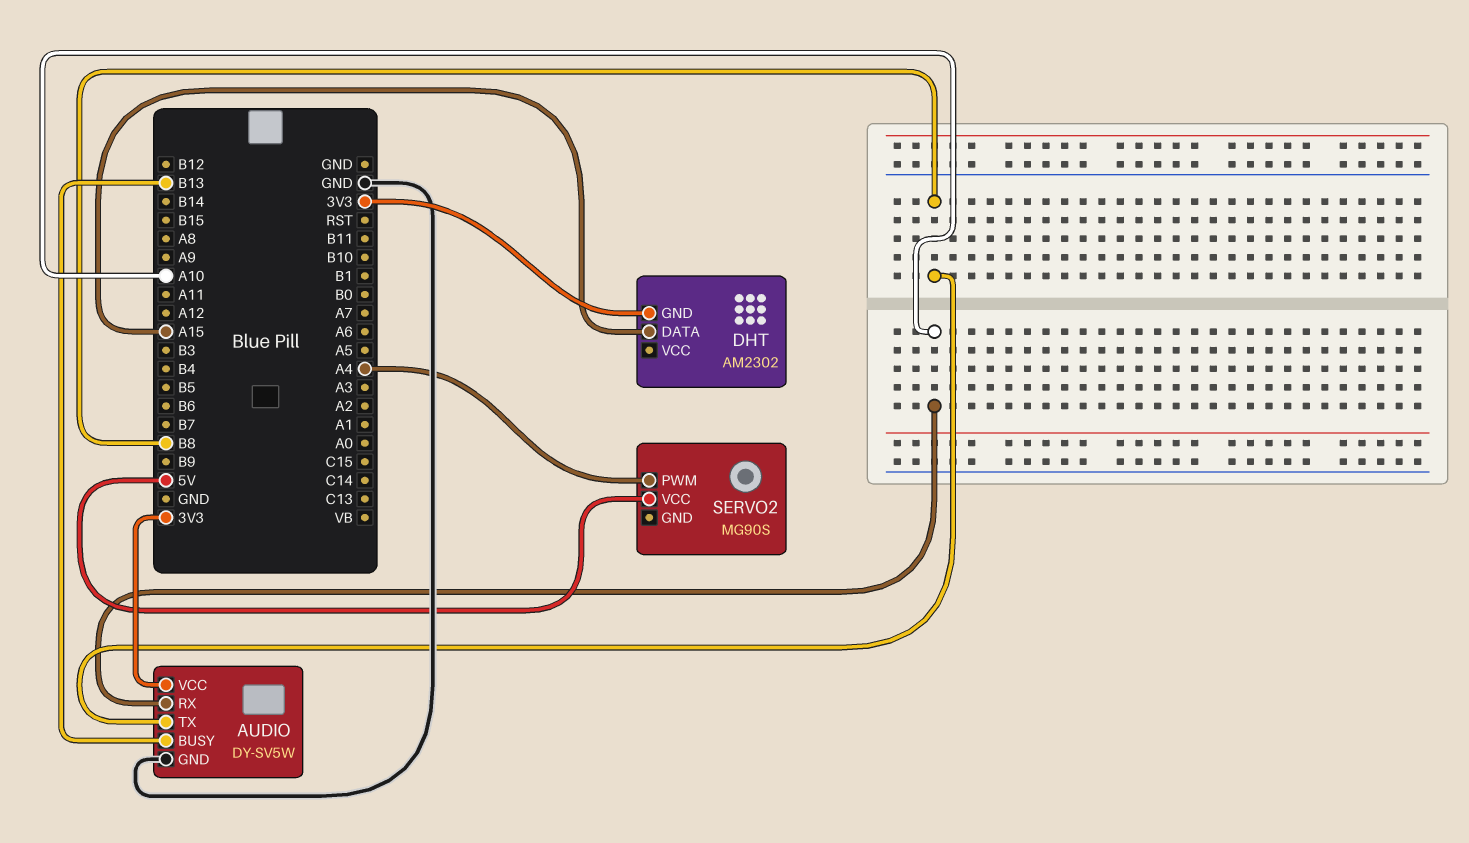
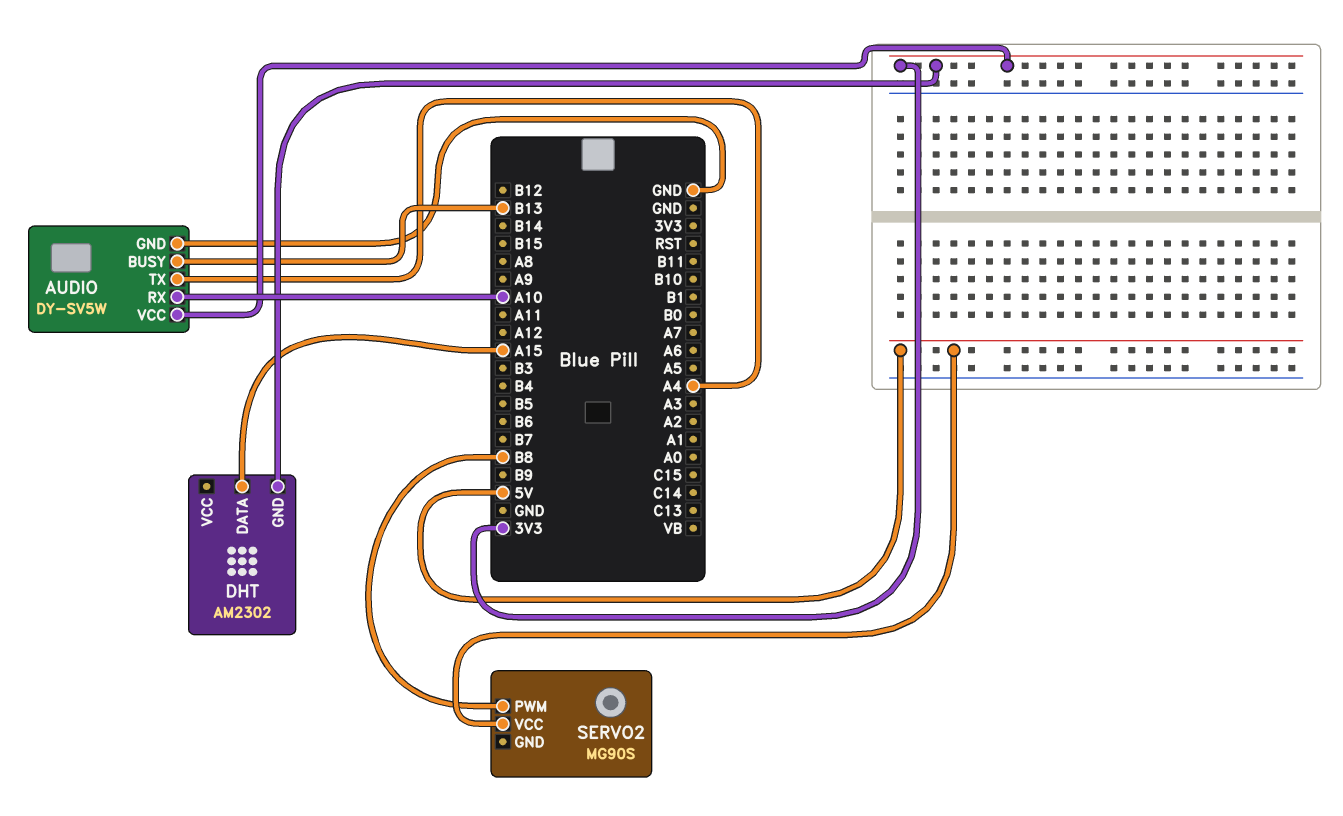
AUDIO pin TX: B8 -> A4
SERVO2 pin PWM: A4 -> B8

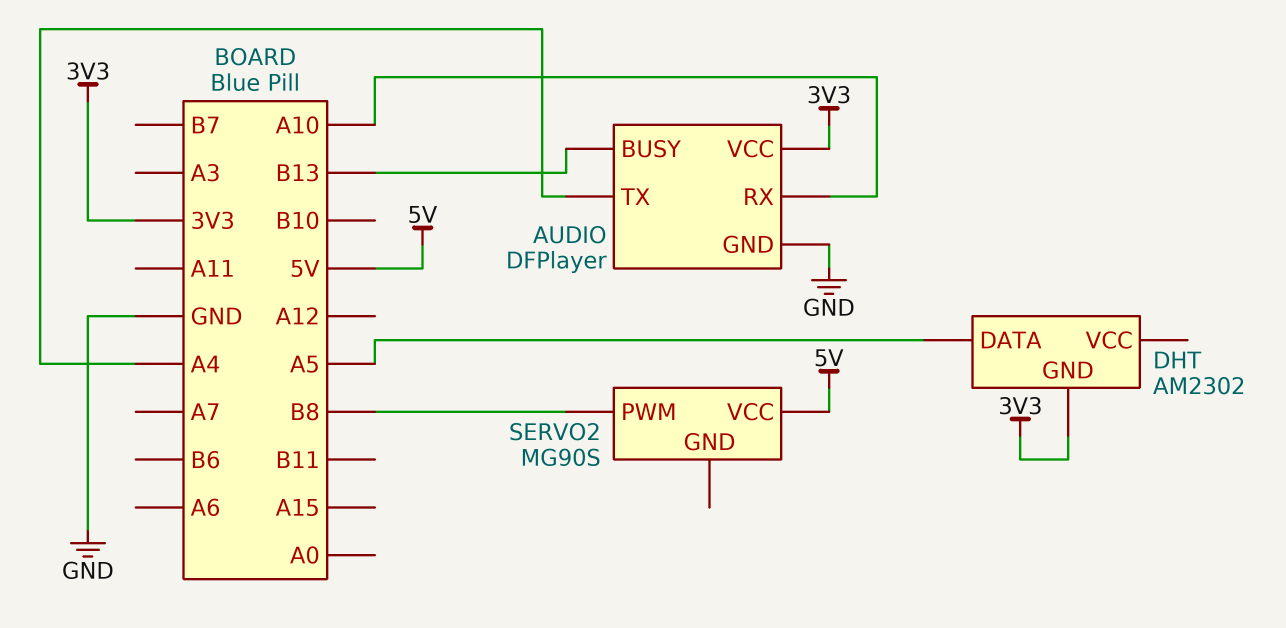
AUDIO: DY-SV5W -> DFPlayer
DHT pin DATA: A15 -> A5

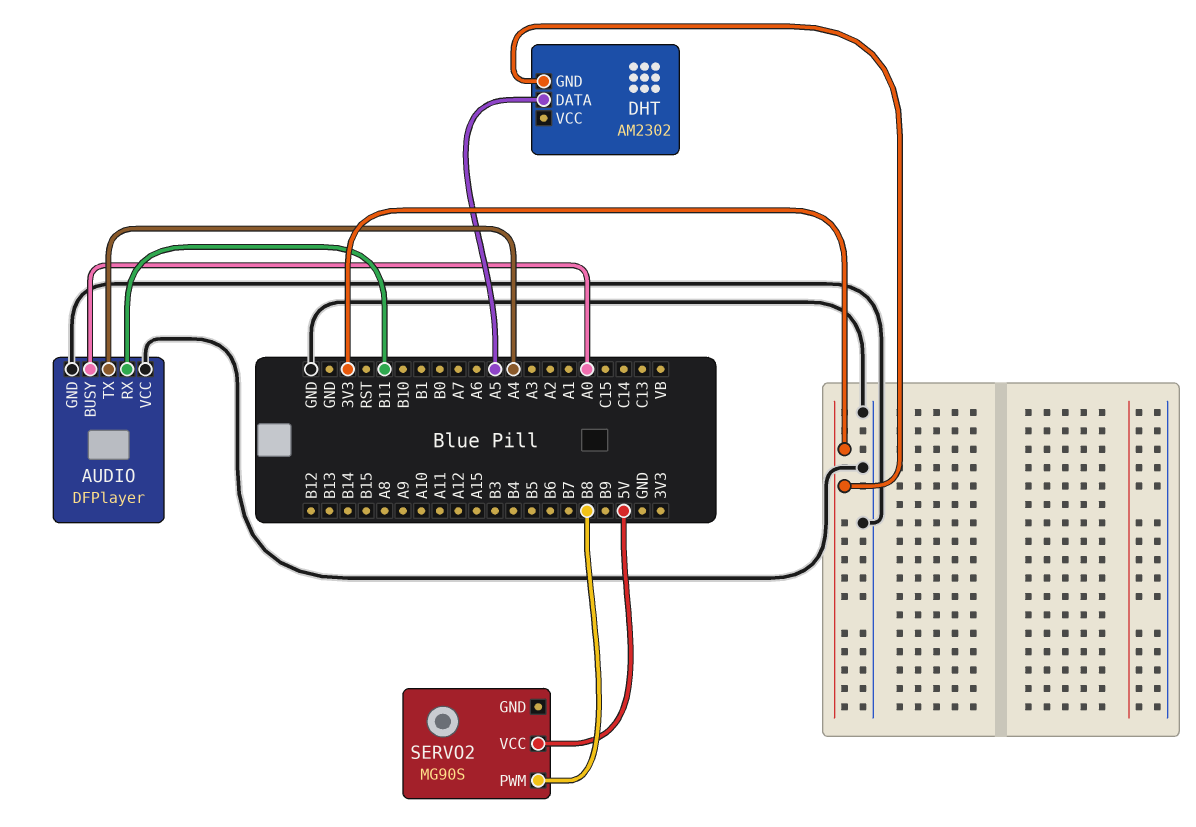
AUDIO pin BUSY: B13 -> A0
AUDIO pin RX: A10 -> B11
AUDIO pin VCC: 3V3 -> GND

